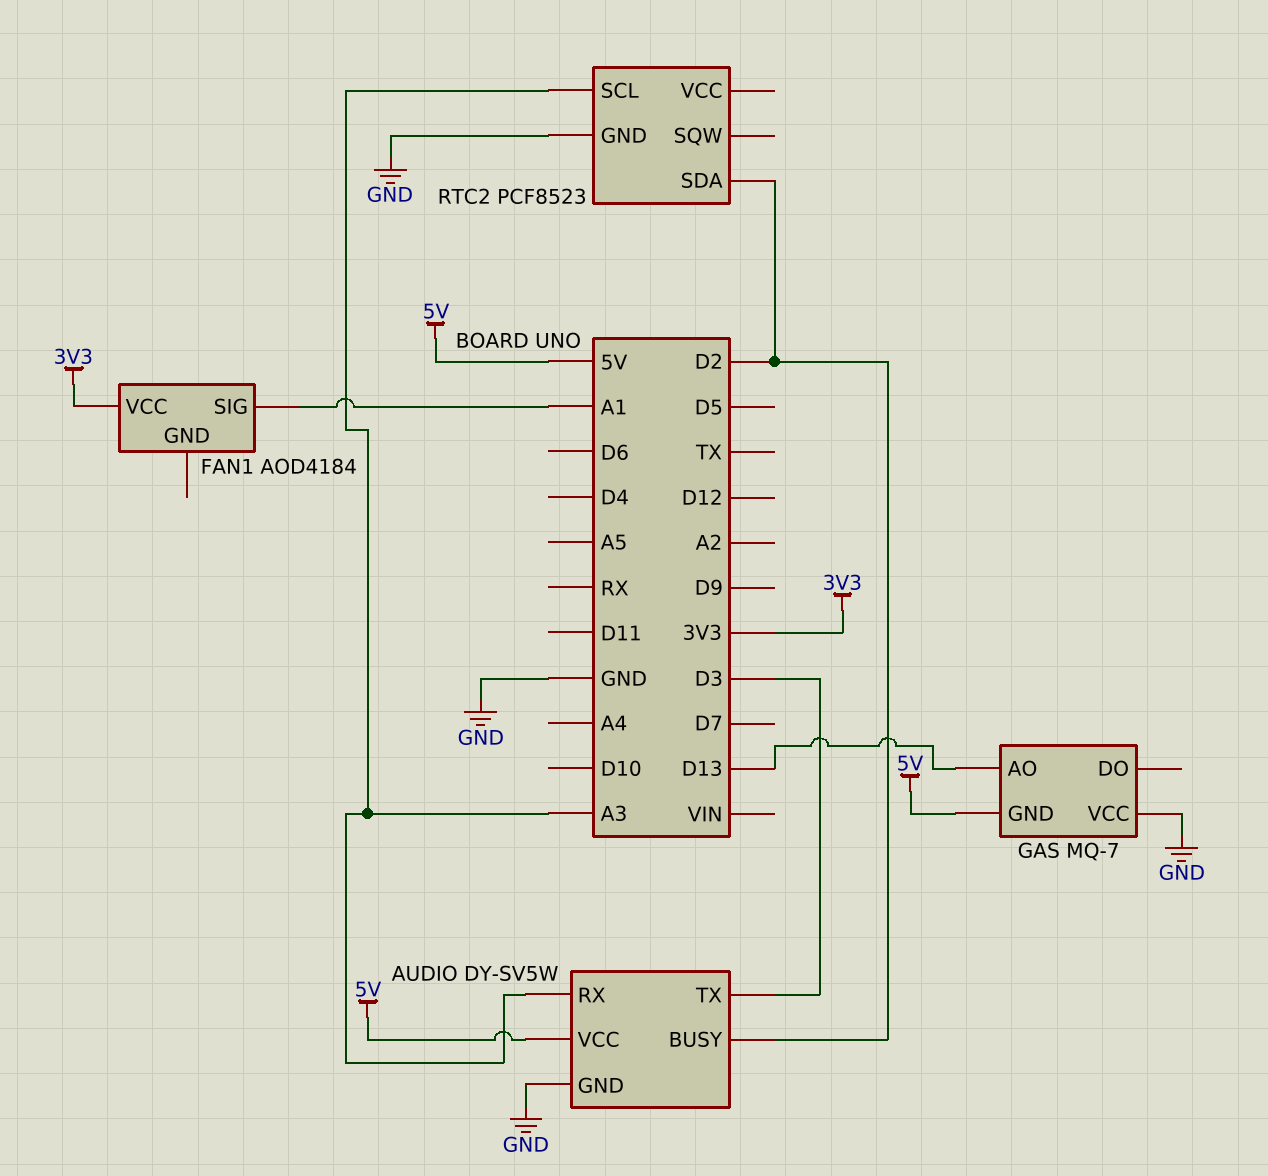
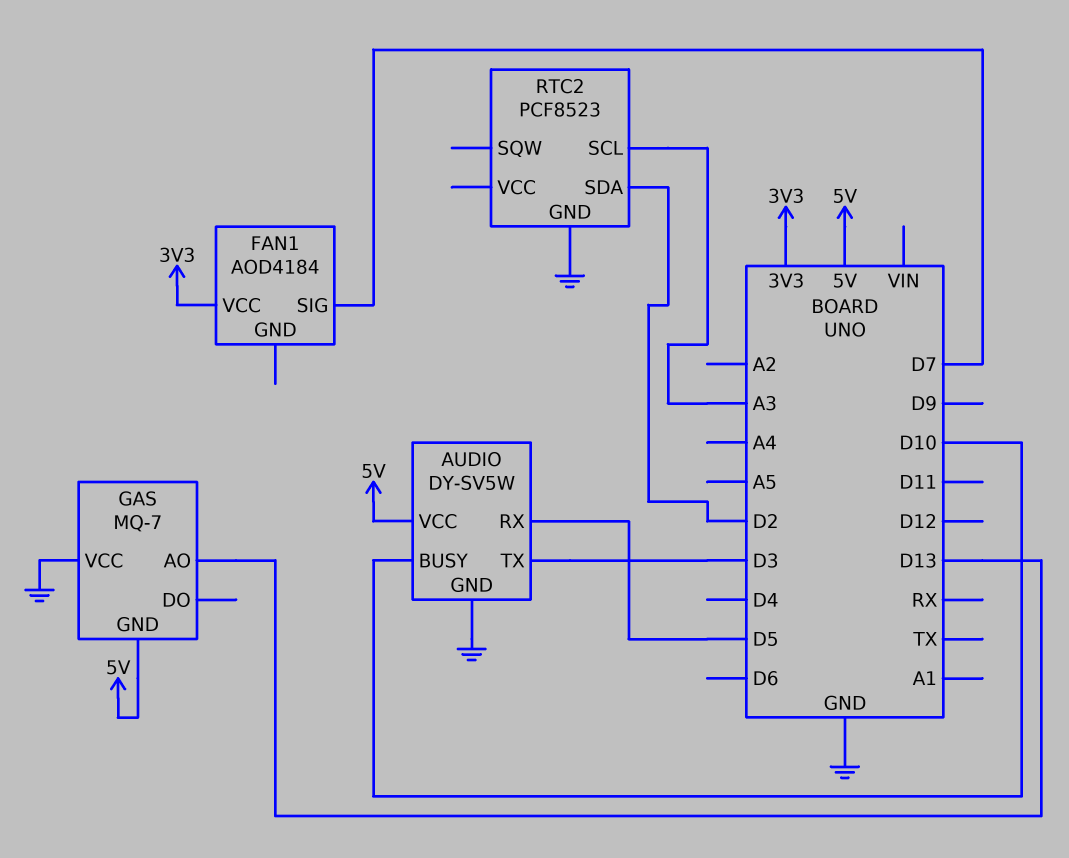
AUDIO pin BUSY: D2 -> D10
AUDIO pin RX: A3 -> D5
FAN1 pin SIG: A1 -> D7

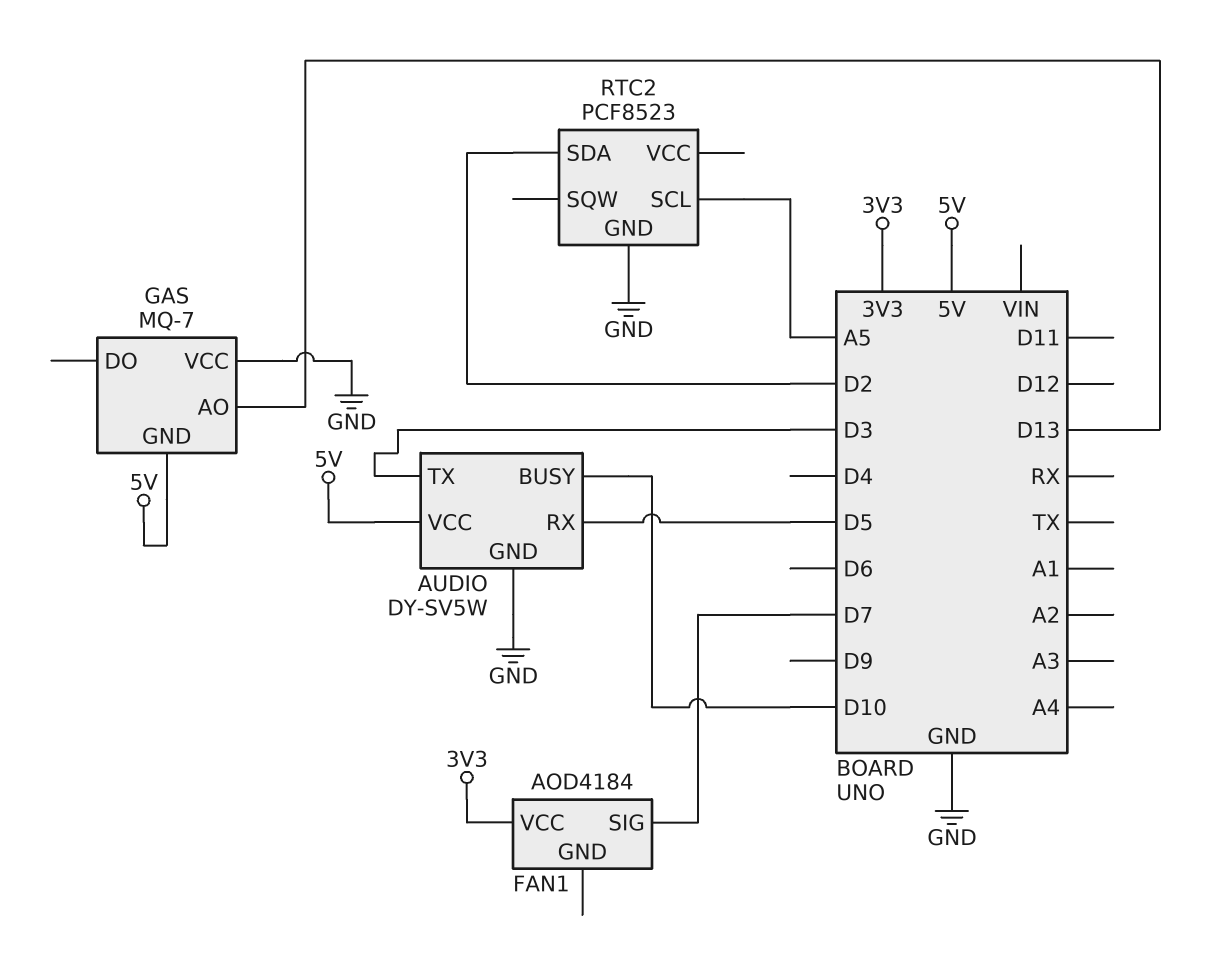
RTC2 pin SCL: A3 -> A5

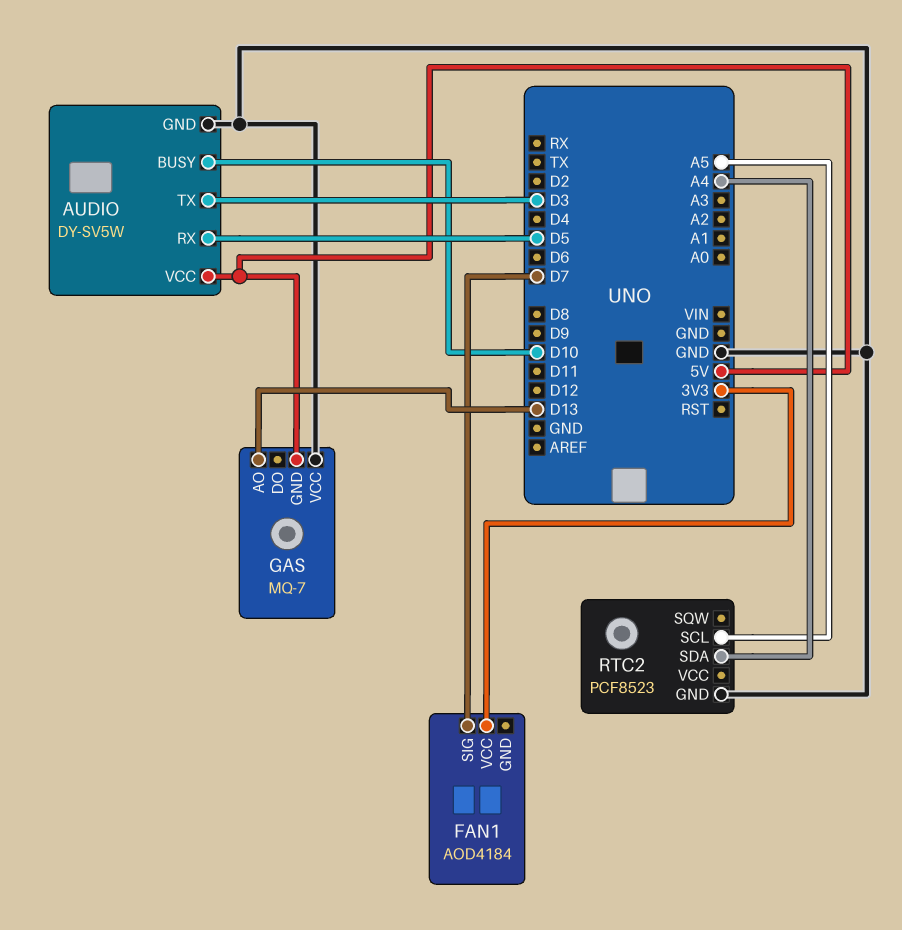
RTC2 pin SDA: D2 -> A4

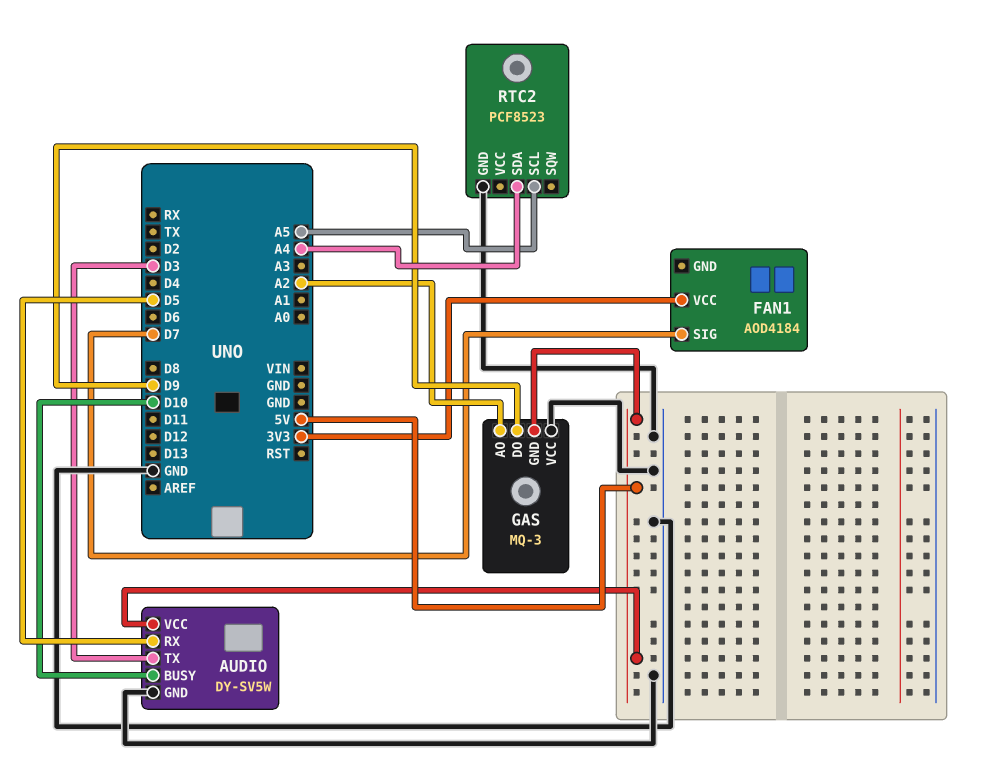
GAS: MQ-7 -> MQ-3
GAS pin AO: D13 -> A2
GAS pin DO: none -> D9

